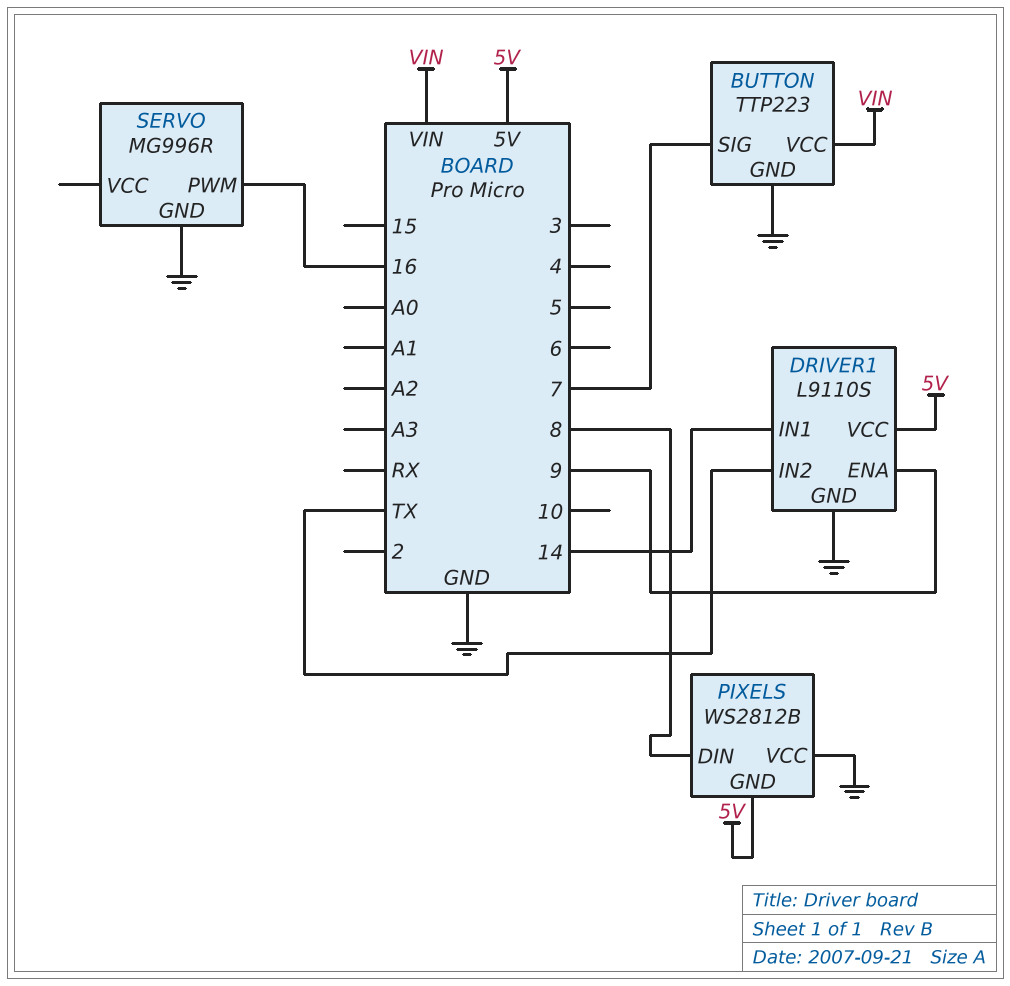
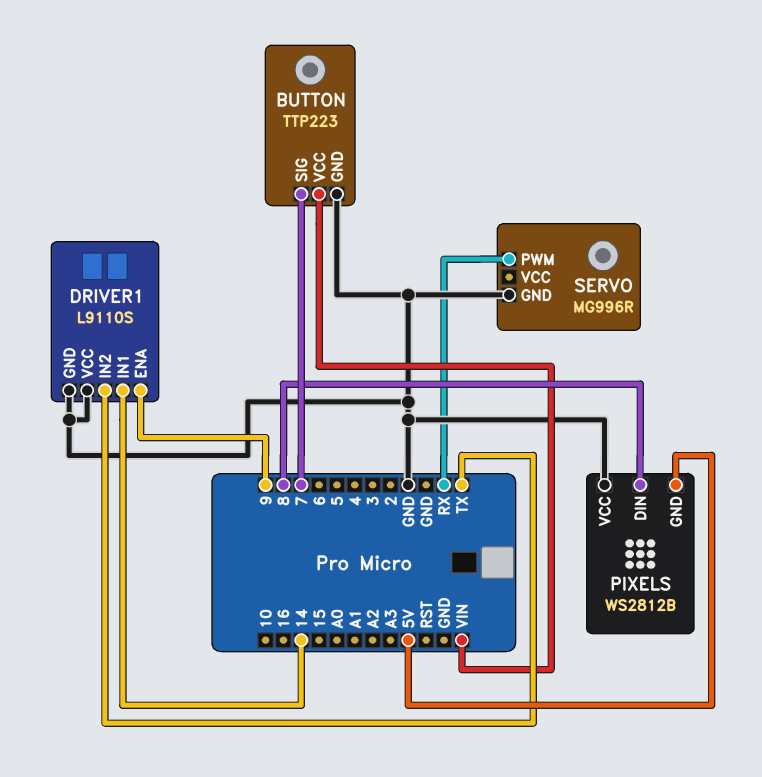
DRIVER1 pin VCC: 5V -> GND
SERVO pin PWM: 16 -> RX

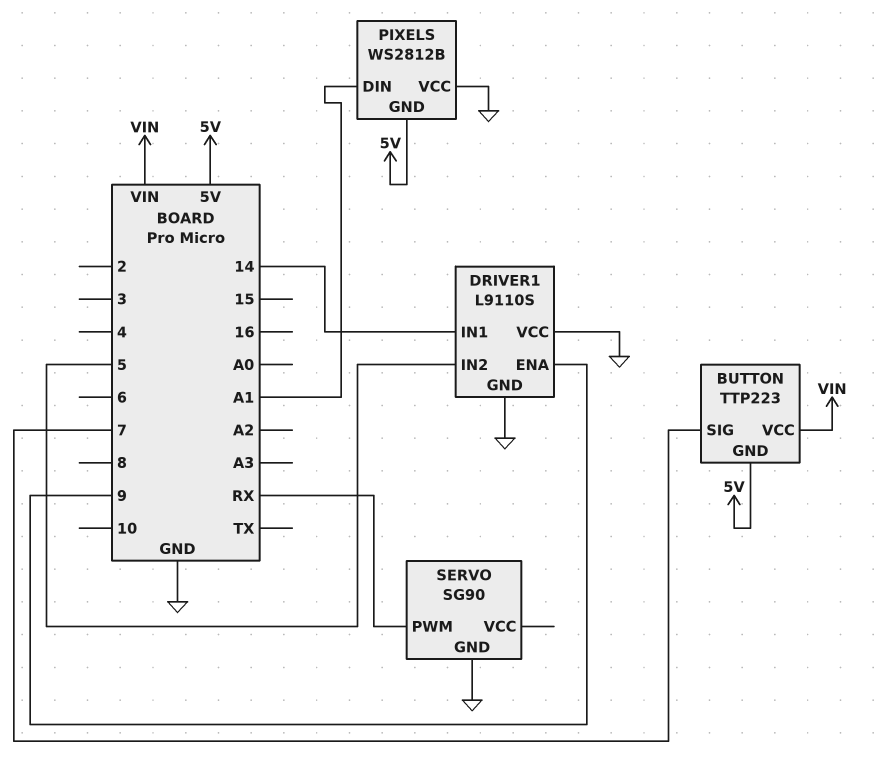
BUTTON pin GND: GND -> 5V
DRIVER1 pin IN2: TX -> 5
PIXELS pin DIN: 8 -> A1
SERVO: MG996R -> SG90

